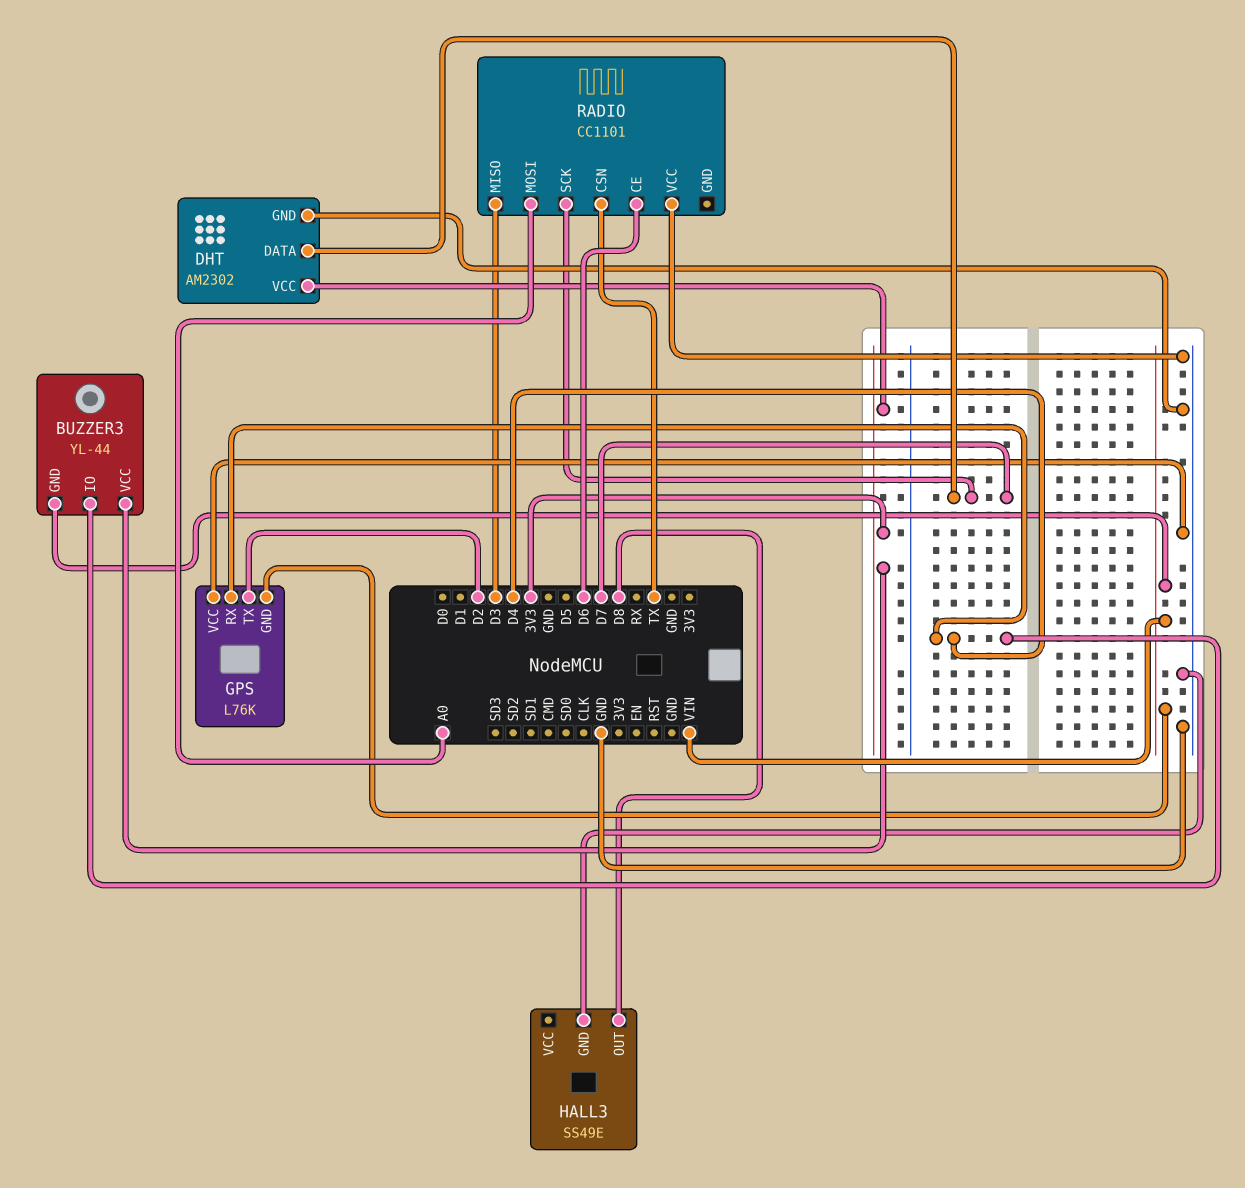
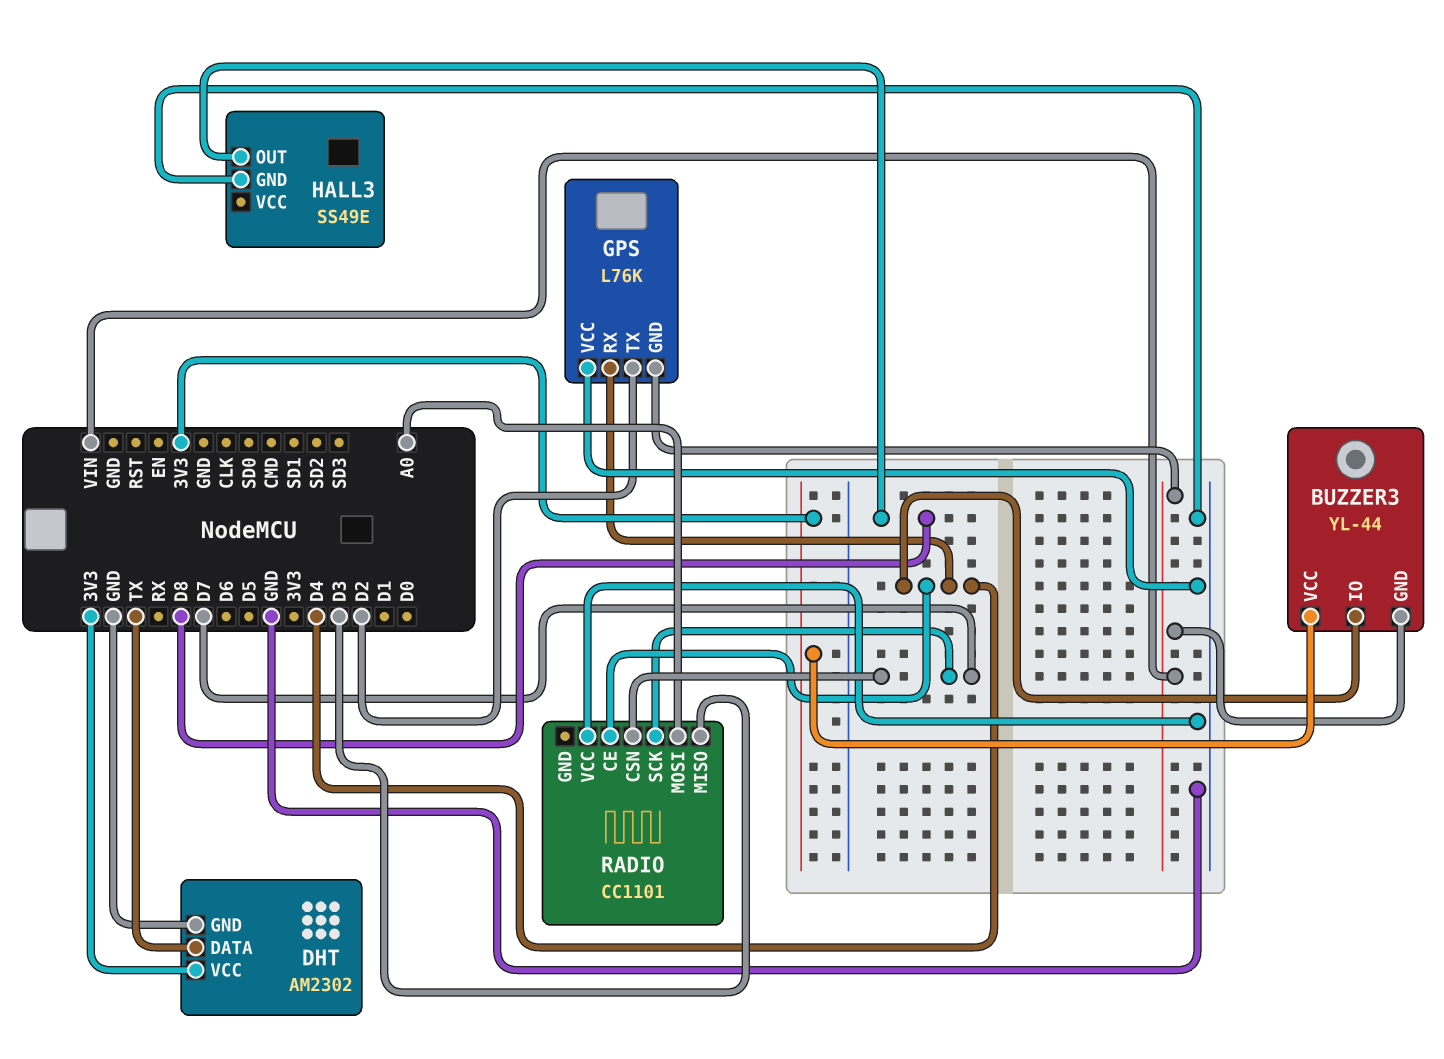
DHT pin DATA: D7 -> TX
RADIO pin CE: D6 -> D4
RADIO pin CSN: TX -> D7

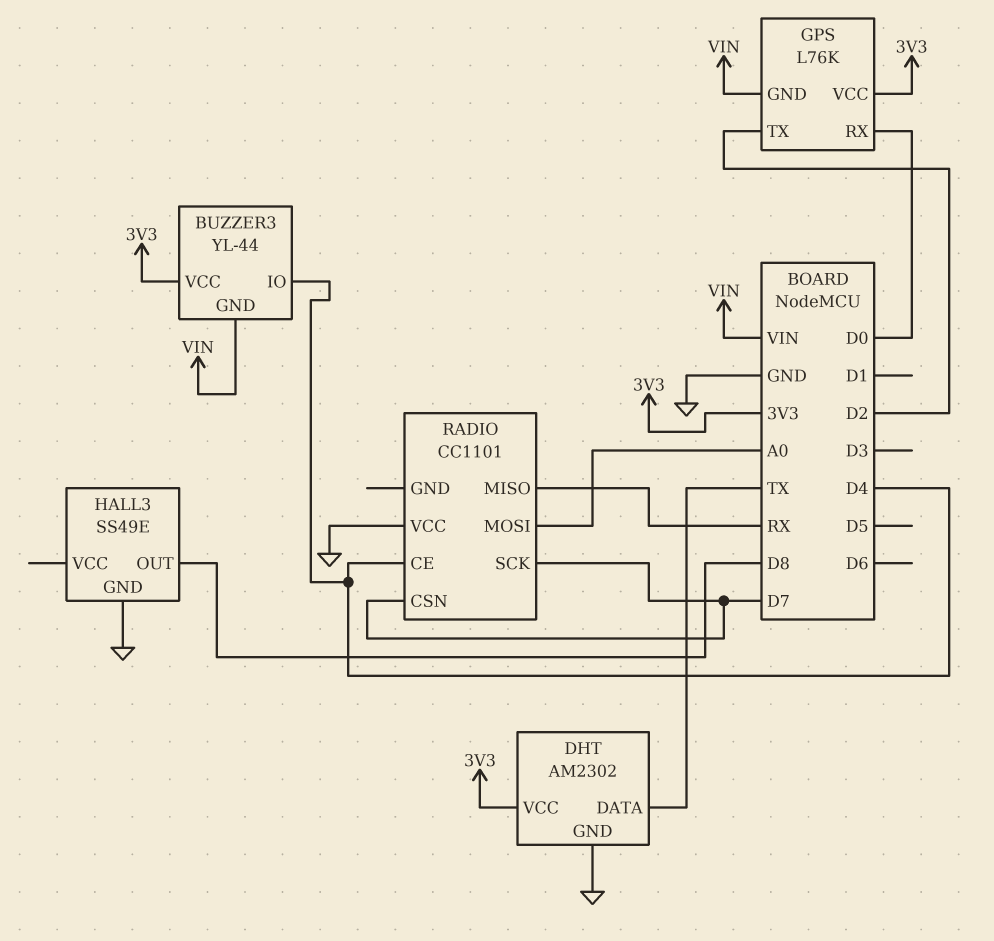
GPS pin RX: D4 -> D0
GPS pin VCC: GND -> 3V3
RADIO pin MISO: D3 -> RX

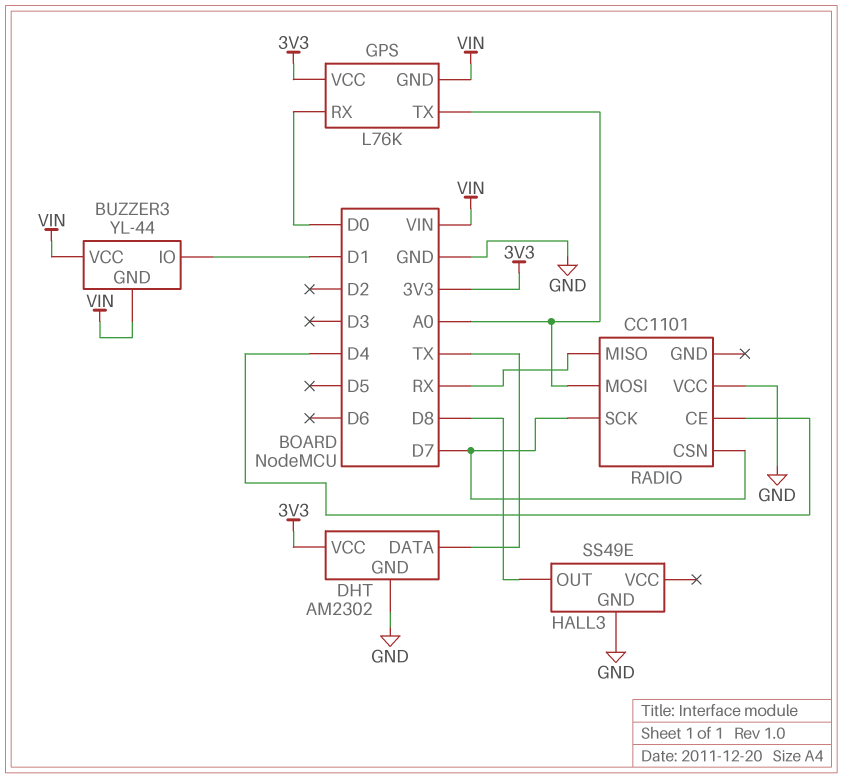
BUZZER3 pin IO: D4 -> D1
BUZZER3 pin VCC: 3V3 -> VIN
GPS pin TX: D2 -> A0

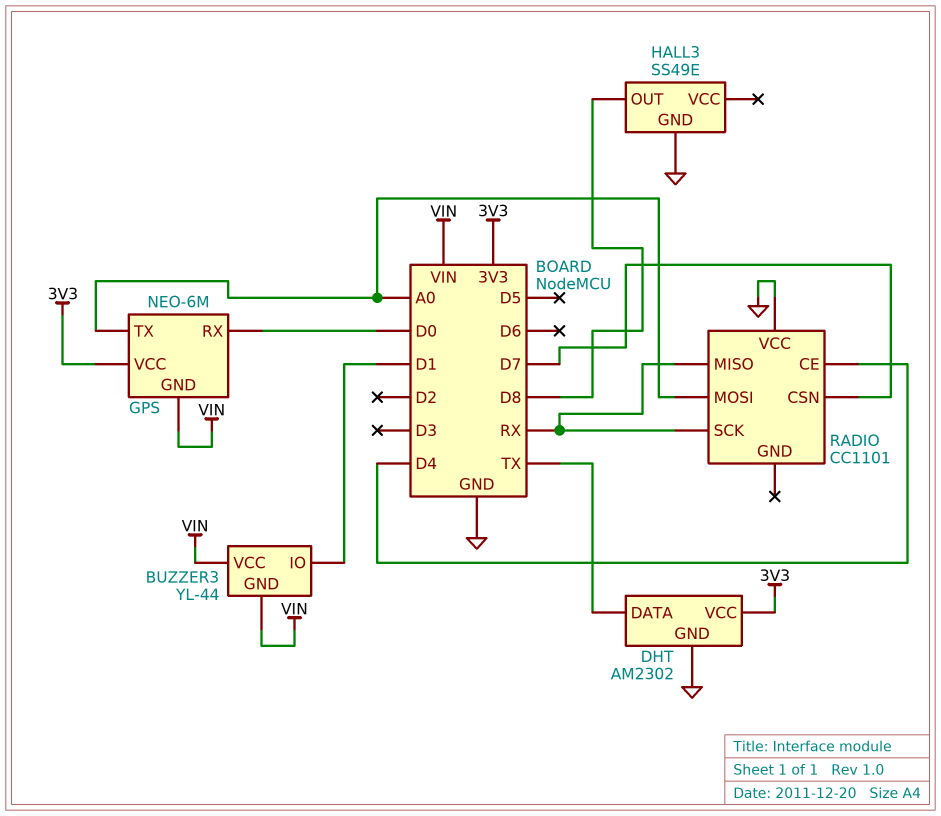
GPS: L76K -> NEO-6M
RADIO pin SCK: D7 -> RX

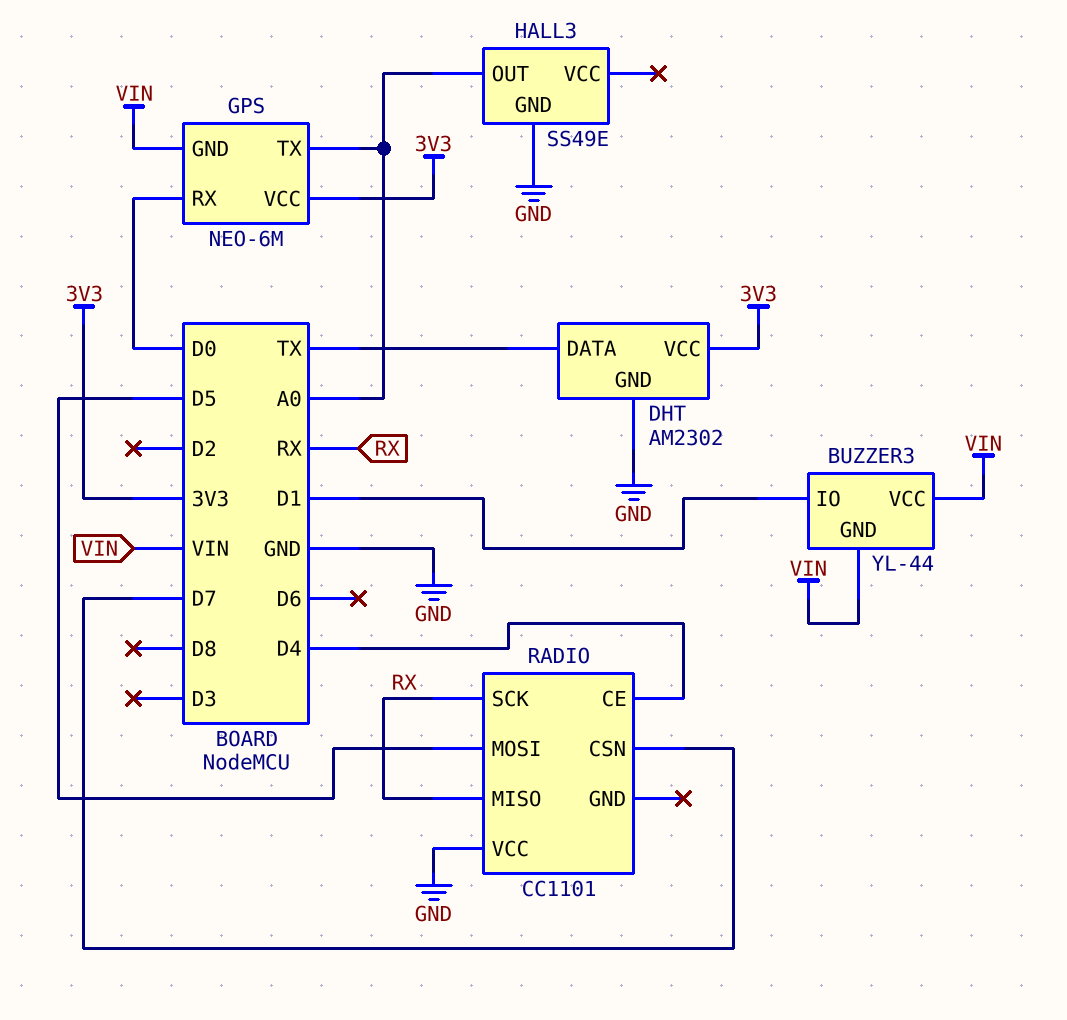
HALL3 pin OUT: D8 -> A0
RADIO pin MOSI: A0 -> D5

